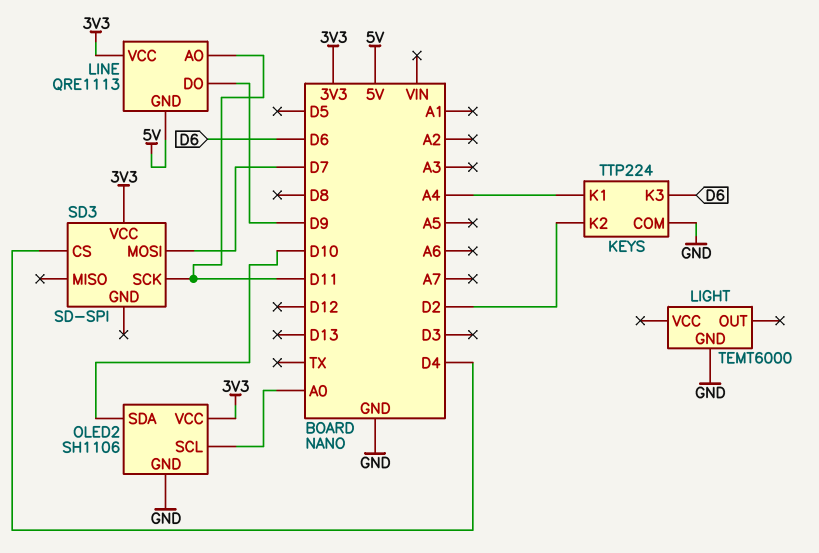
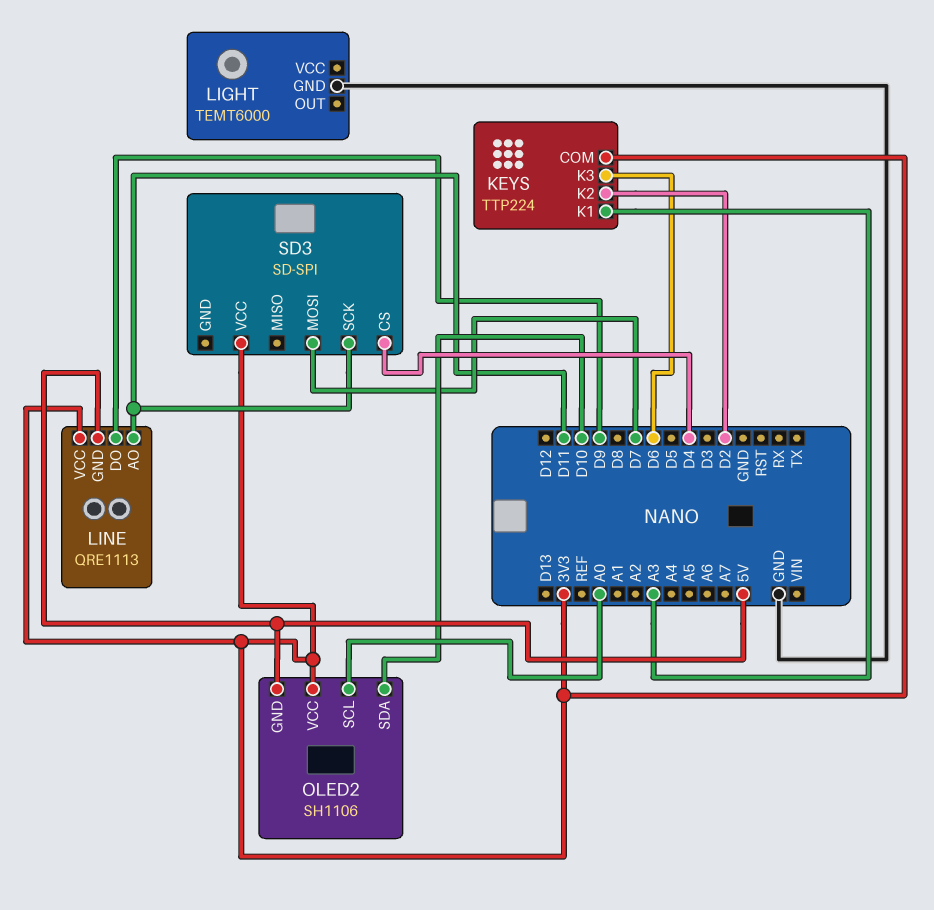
KEYS pin COM: GND -> 3V3
KEYS pin K1: A4 -> A3
OLED2 pin GND: GND -> 5V

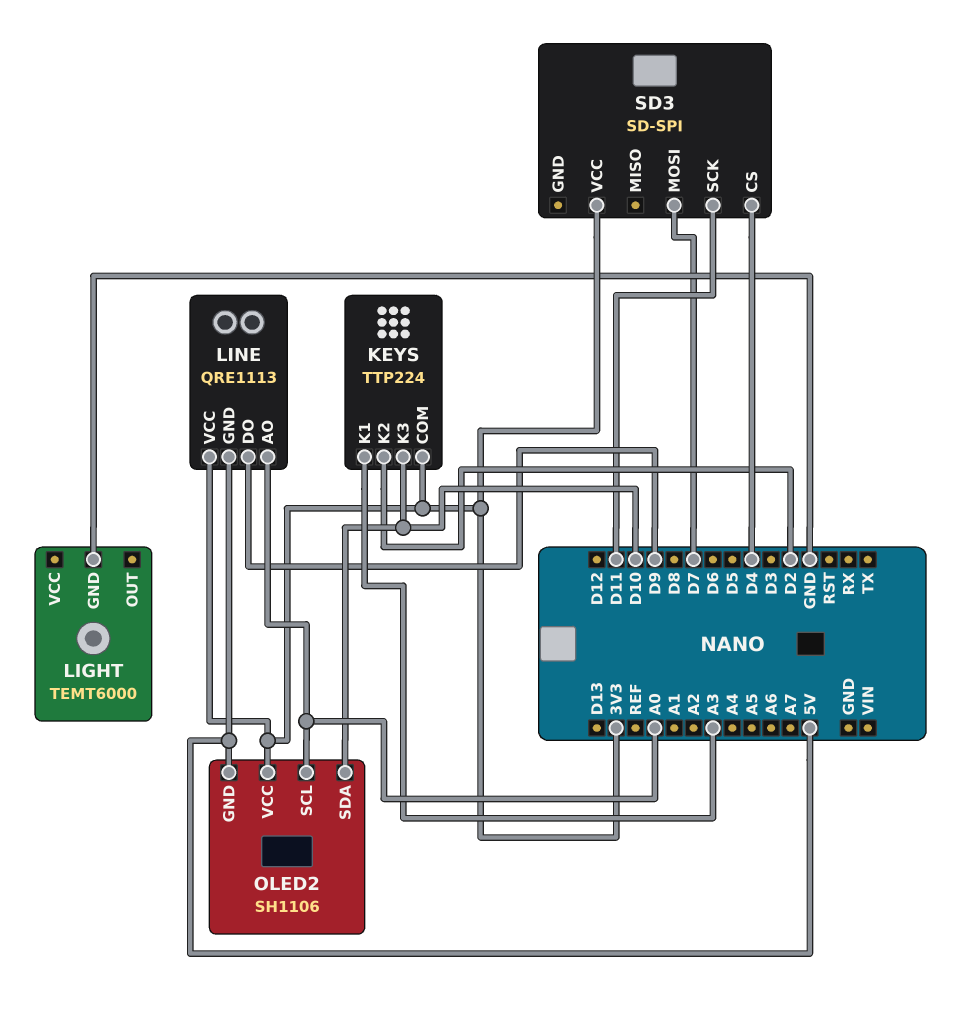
KEYS pin K3: D6 -> D10
LINE pin AO: D11 -> A0

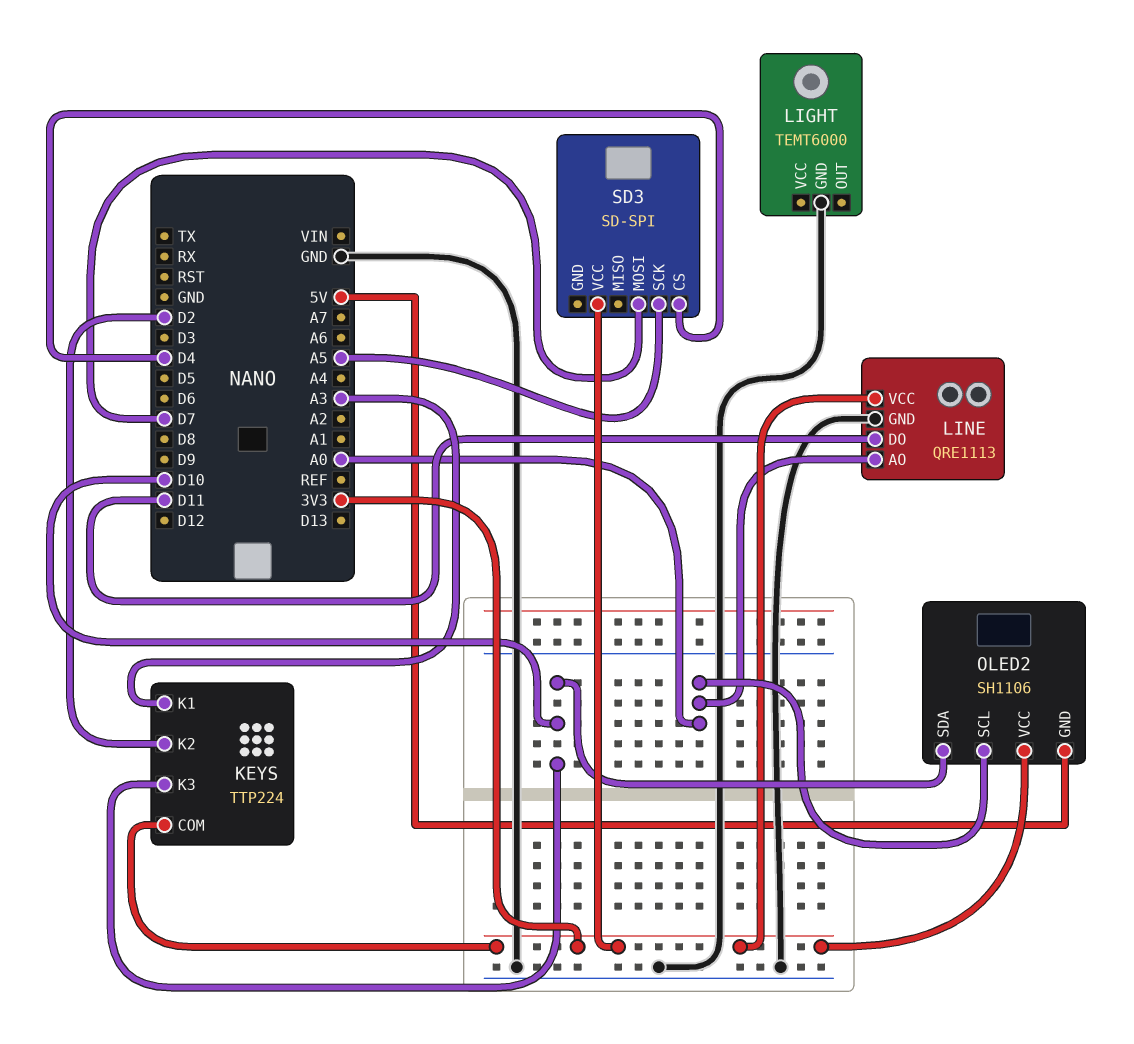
LINE pin DO: D9 -> D11
LINE pin GND: 5V -> GND
SD3 pin SCK: D11 -> A5

